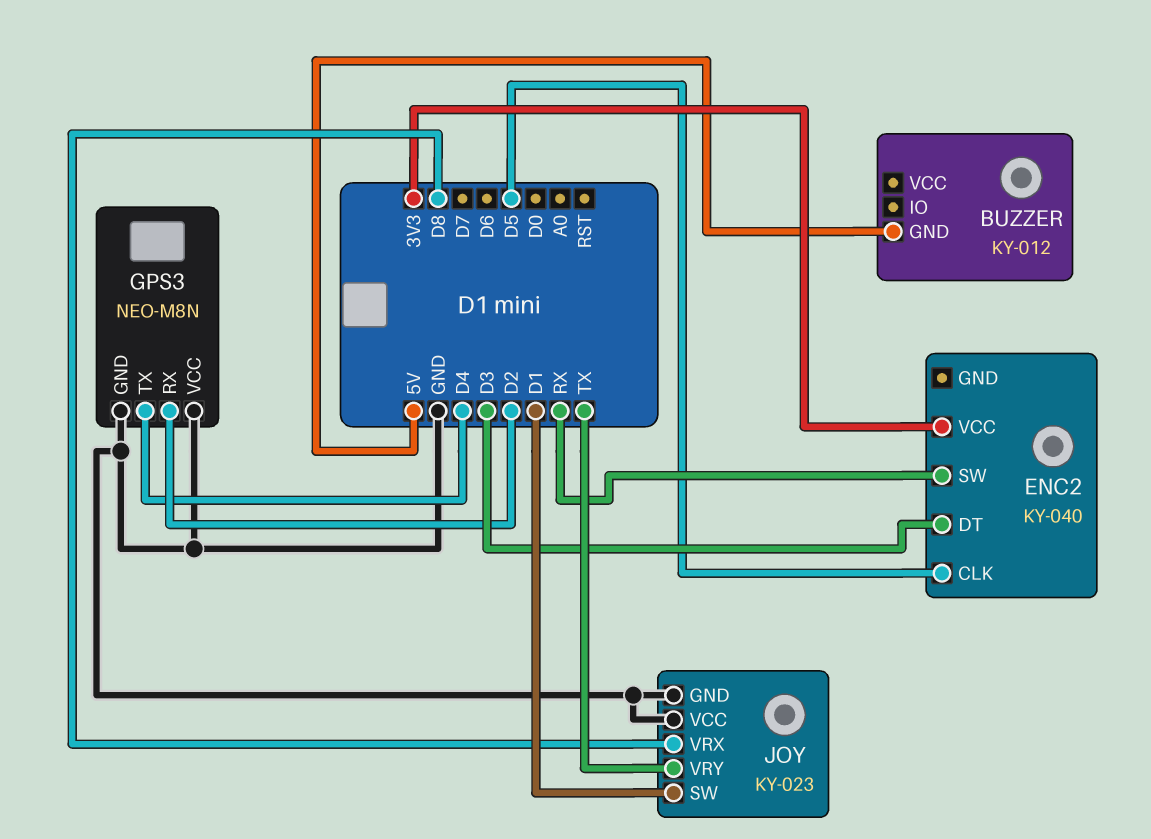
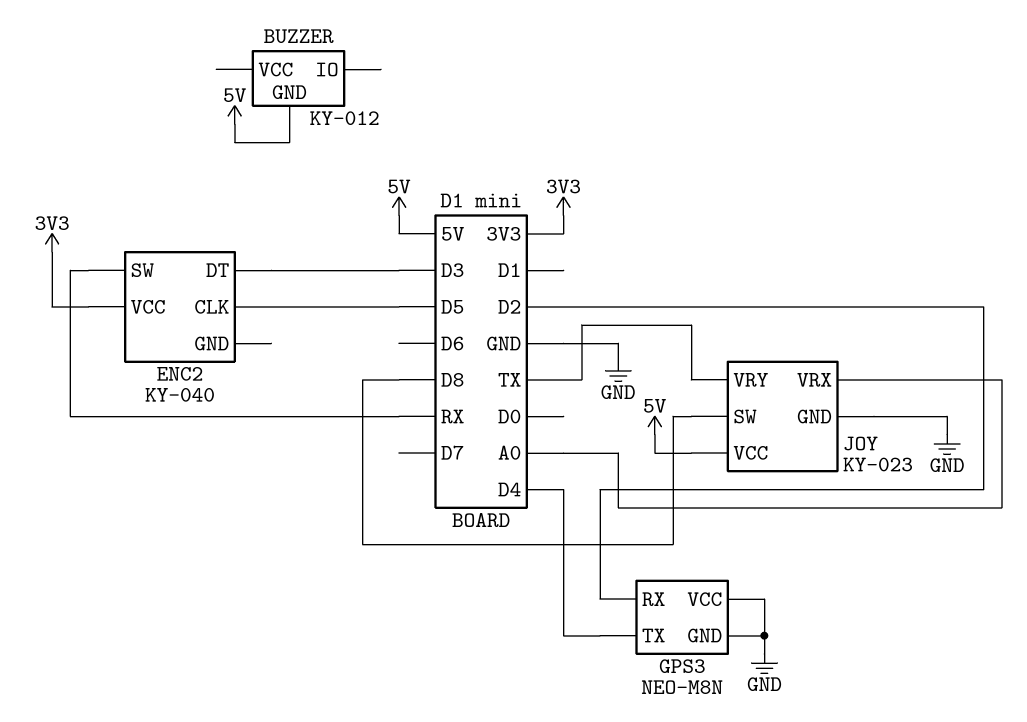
JOY pin SW: D1 -> D8
JOY pin VCC: GND -> 5V
JOY pin VRX: D8 -> A0

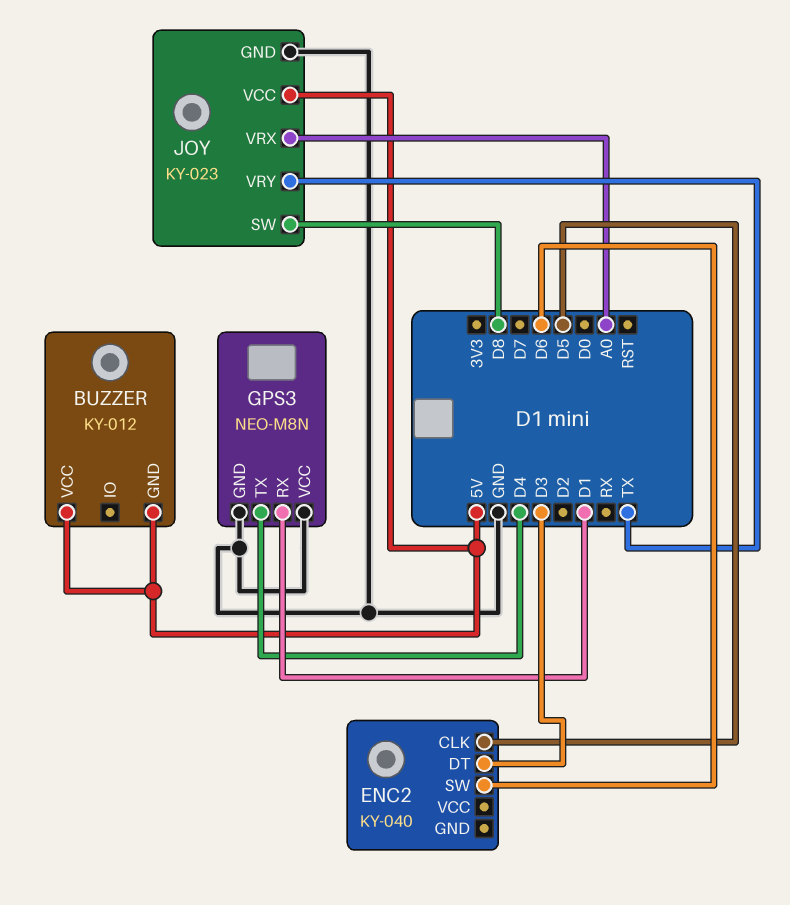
BUZZER pin VCC: none -> 5V
ENC2 pin SW: RX -> D6
ENC2 pin VCC: 3V3 -> none
GPS3 pin RX: D2 -> D1

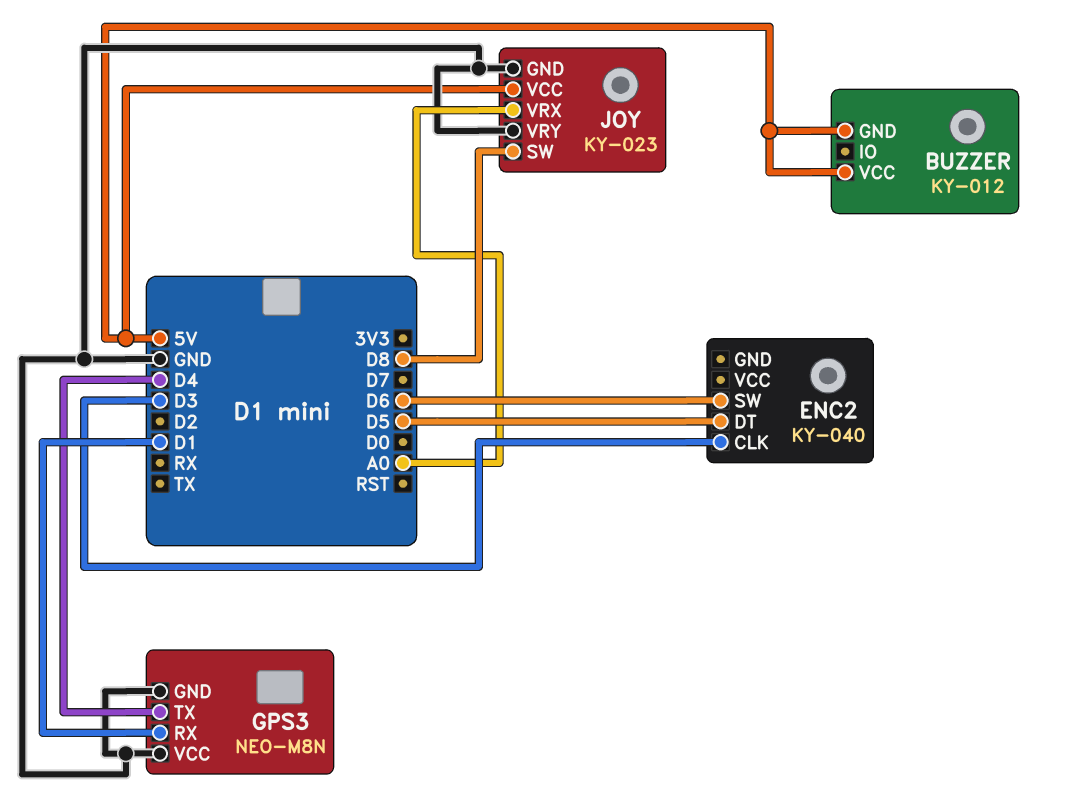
ENC2 pin CLK: D5 -> D3
ENC2 pin DT: D3 -> D5
JOY pin VRY: TX -> GND

